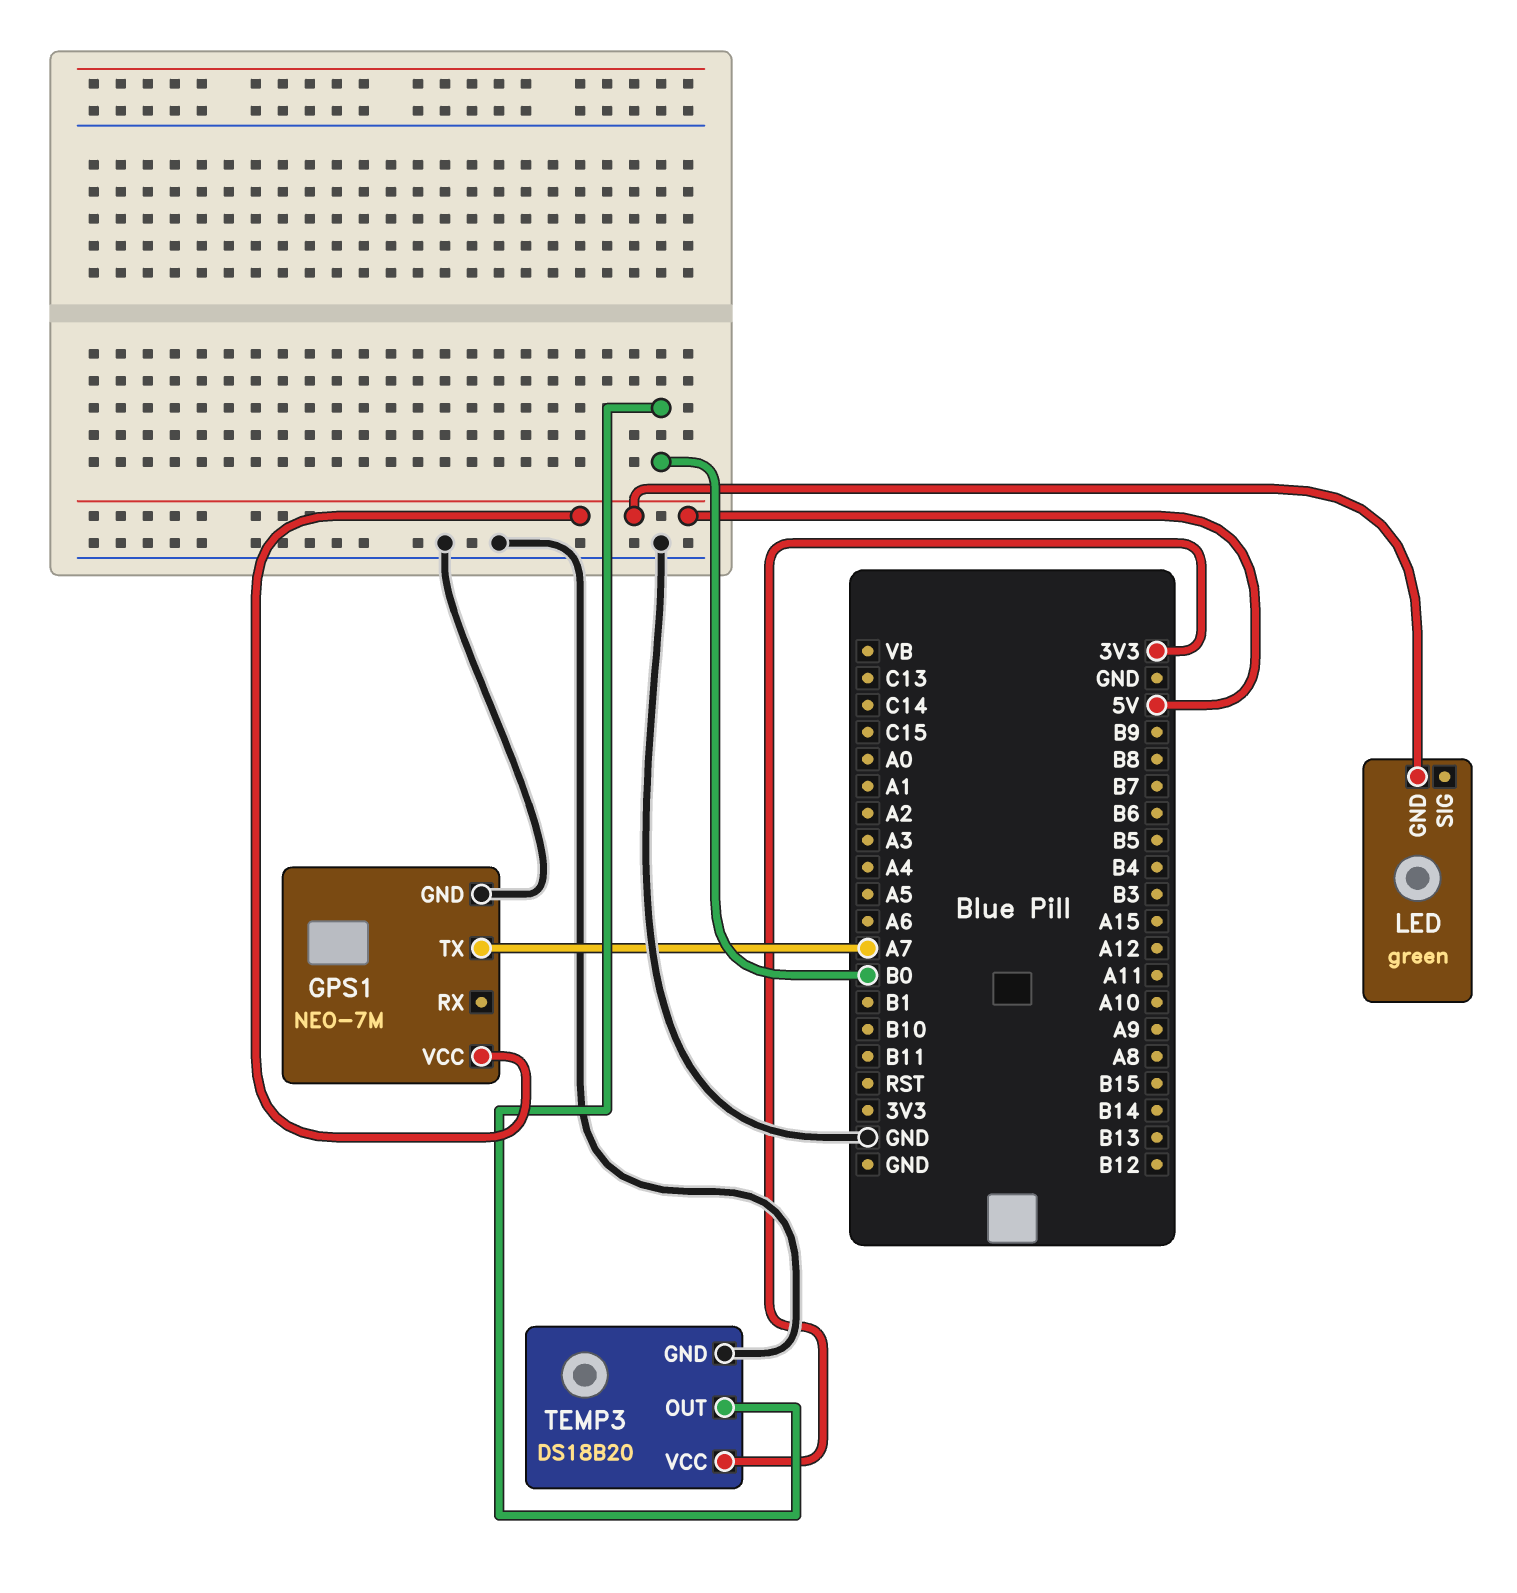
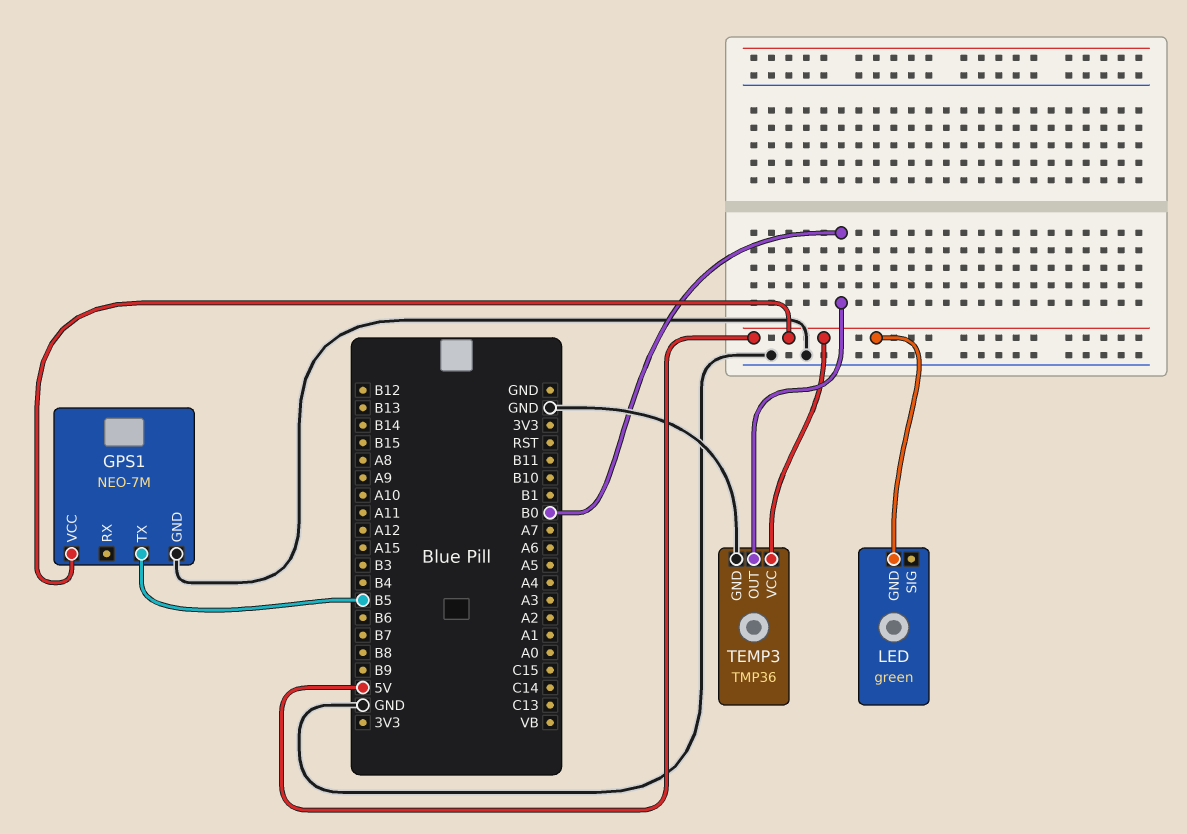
GPS1 pin TX: A7 -> B5
TEMP3: DS18B20 -> TMP36
TEMP3 pin VCC: 3V3 -> 5V

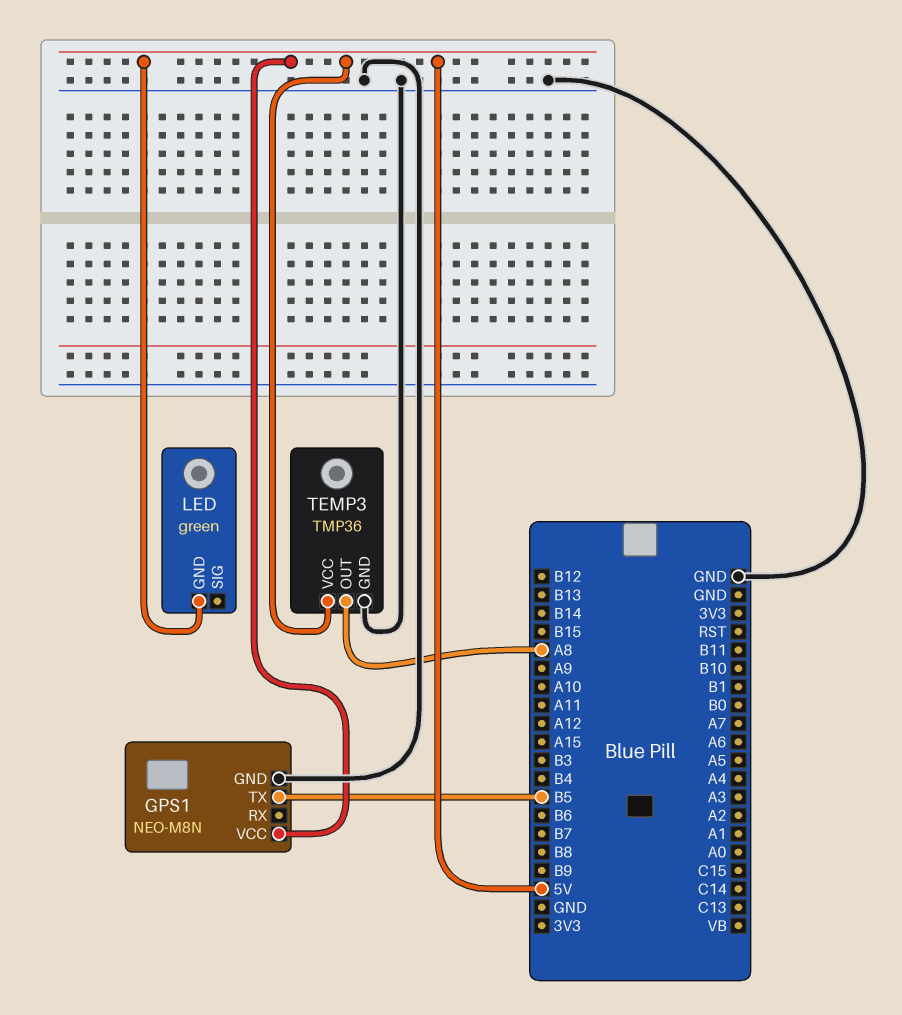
GPS1: NEO-7M -> NEO-M8N
TEMP3 pin OUT: B0 -> A8

